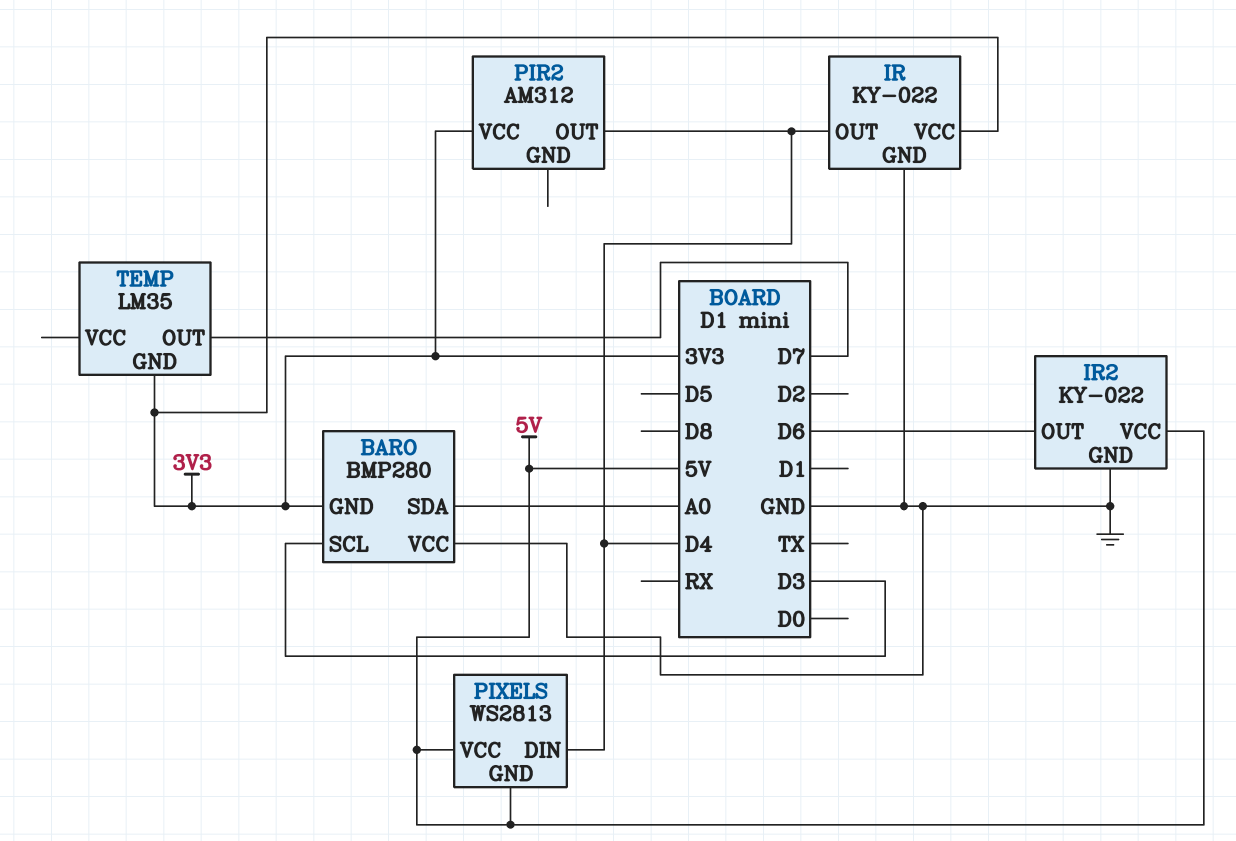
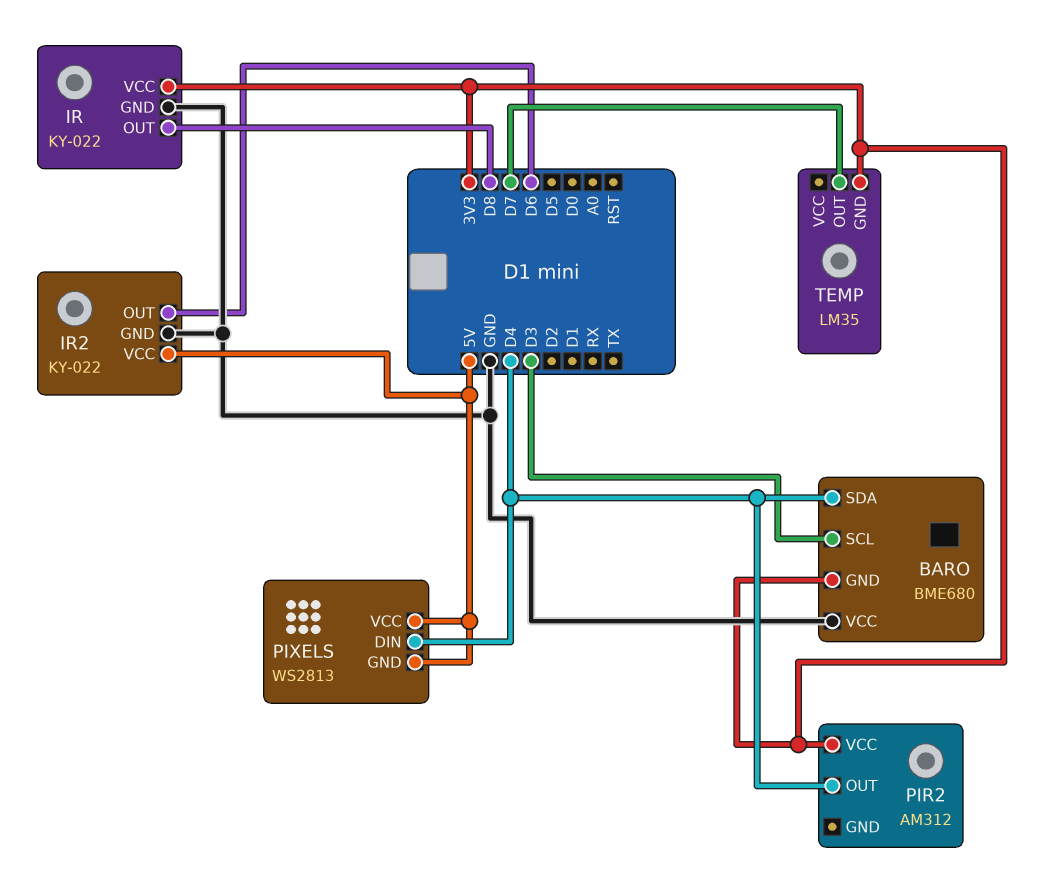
BARO: BMP280 -> BME680
BARO pin SDA: A0 -> D4
IR pin OUT: D4 -> D8

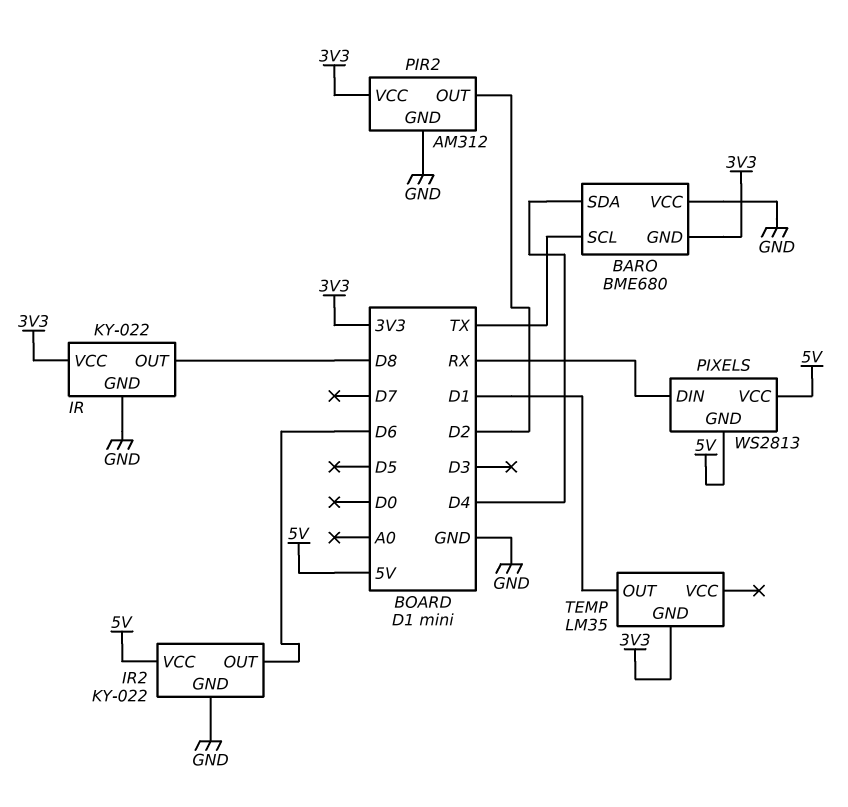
BARO pin SCL: D3 -> TX
PIR2 pin GND: none -> GND
PIR2 pin OUT: D4 -> D2
PIXELS pin DIN: D4 -> RX
TEMP pin OUT: D7 -> D1

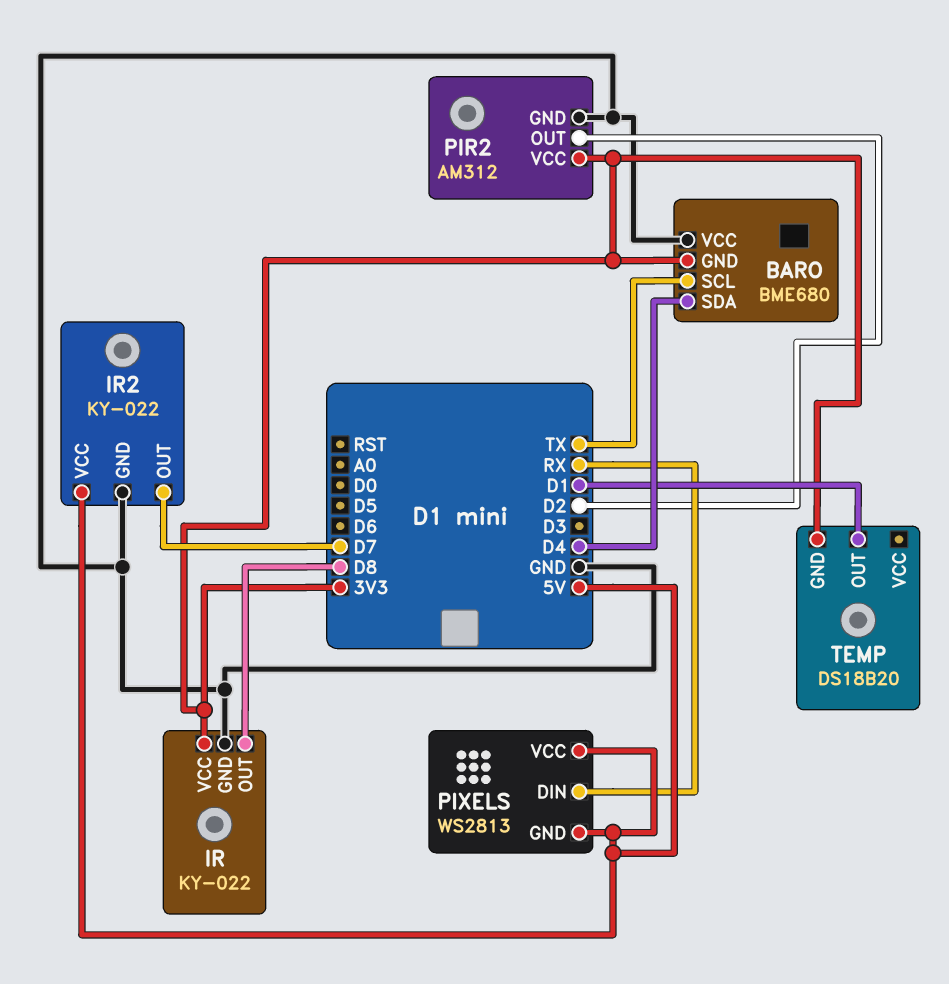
IR2 pin OUT: D6 -> D7
TEMP: LM35 -> DS18B20

